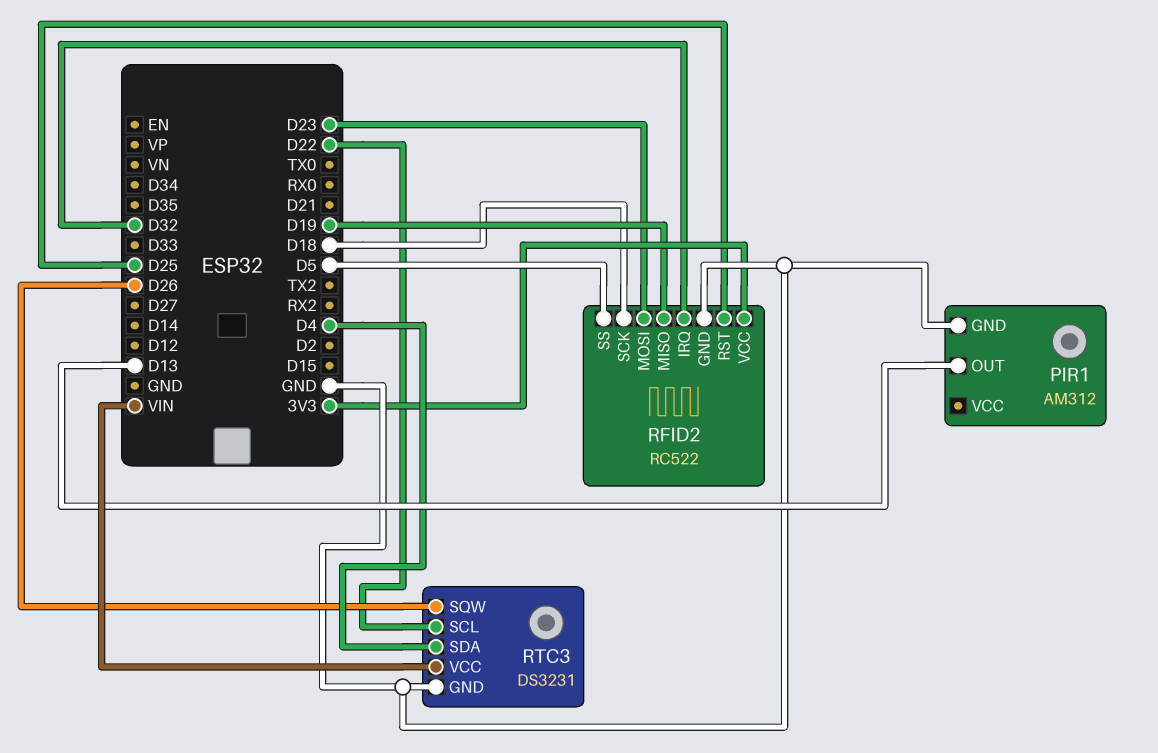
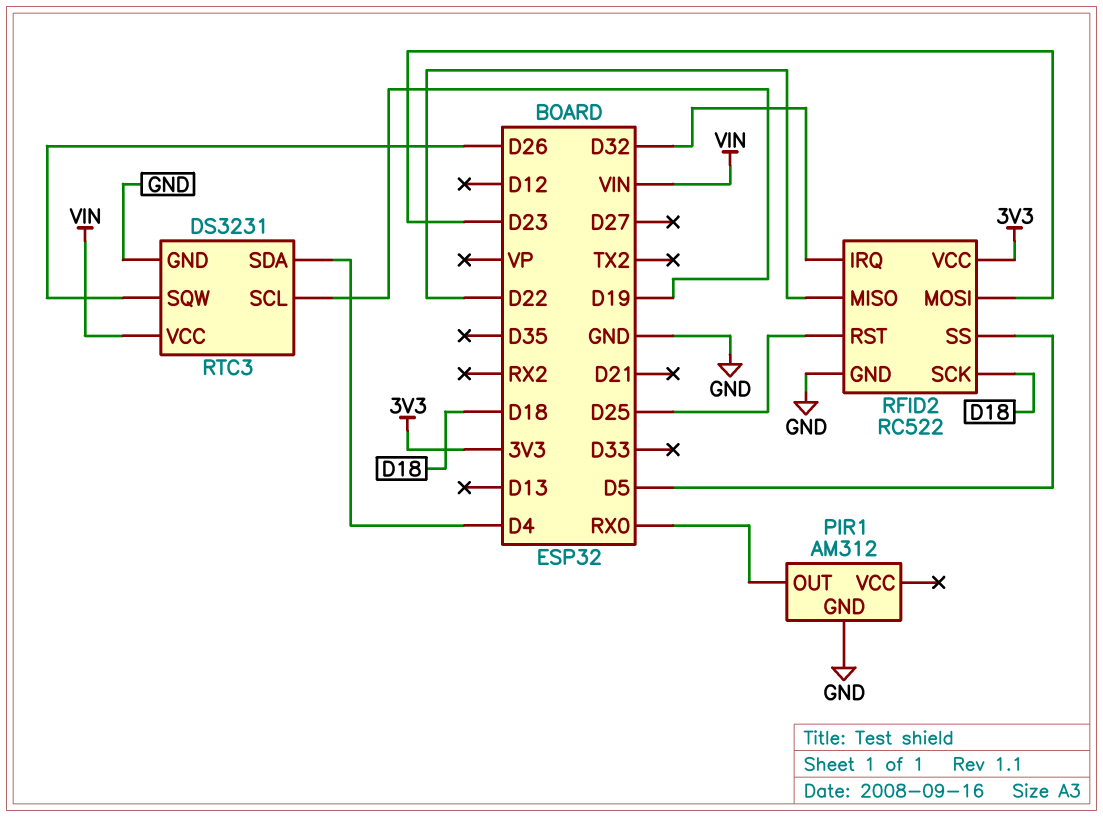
PIR1 pin OUT: D13 -> RX0
RFID2 pin MISO: D19 -> D22
RTC3 pin SCL: D22 -> D19

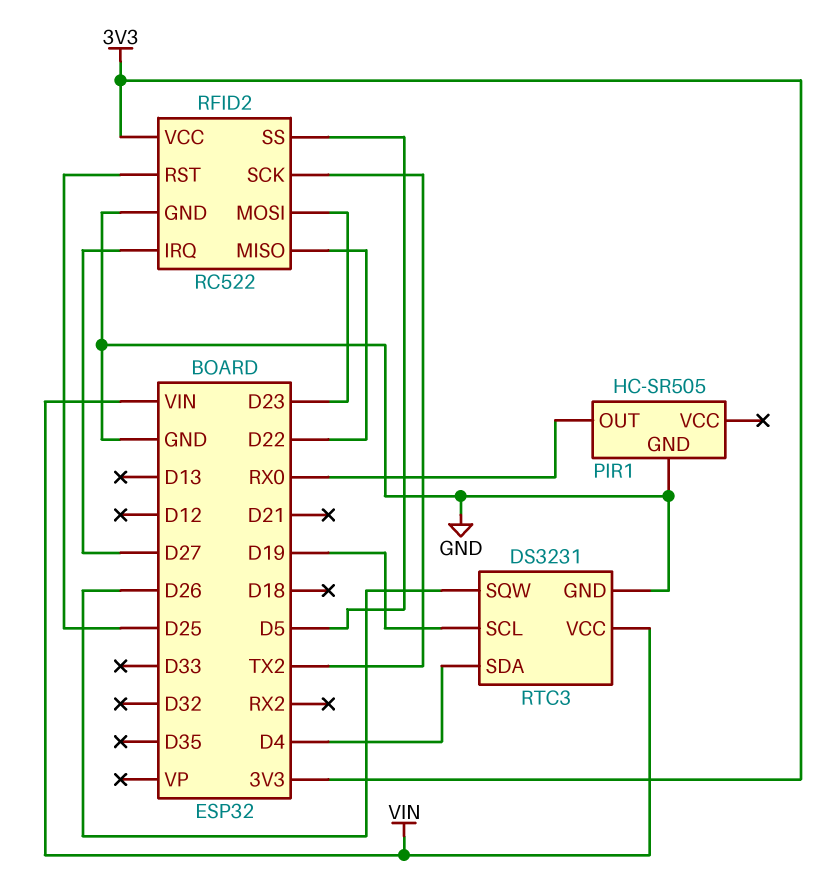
PIR1: AM312 -> HC-SR505
RFID2 pin IRQ: D32 -> D27
RFID2 pin SCK: D18 -> TX2

